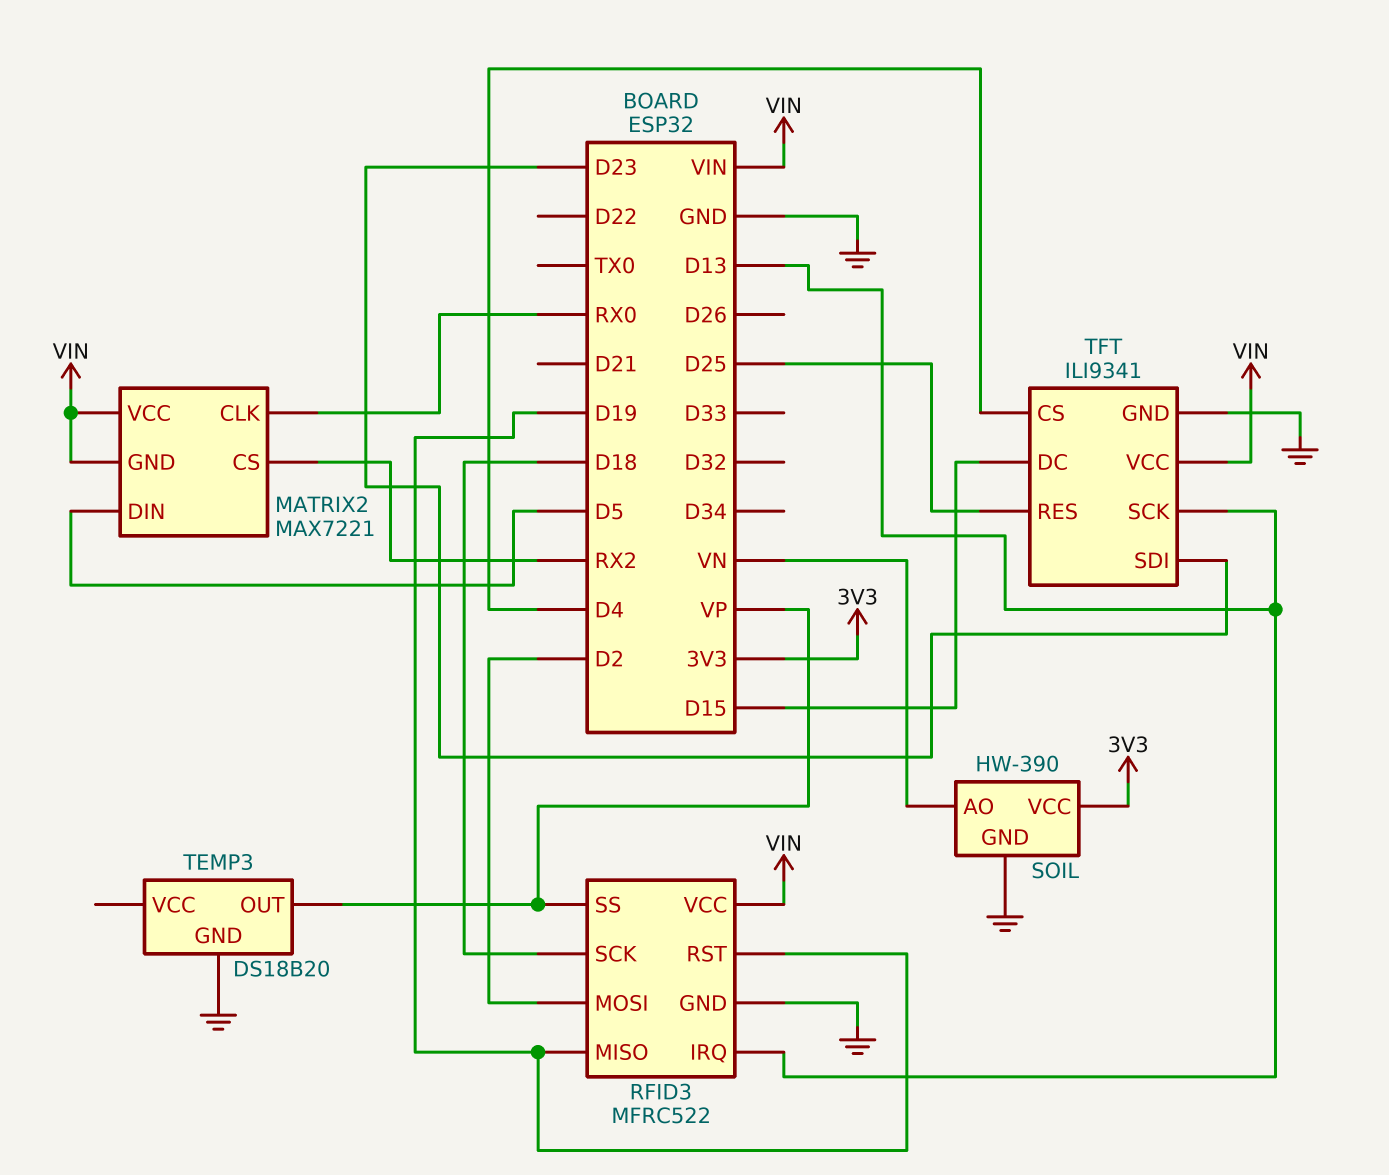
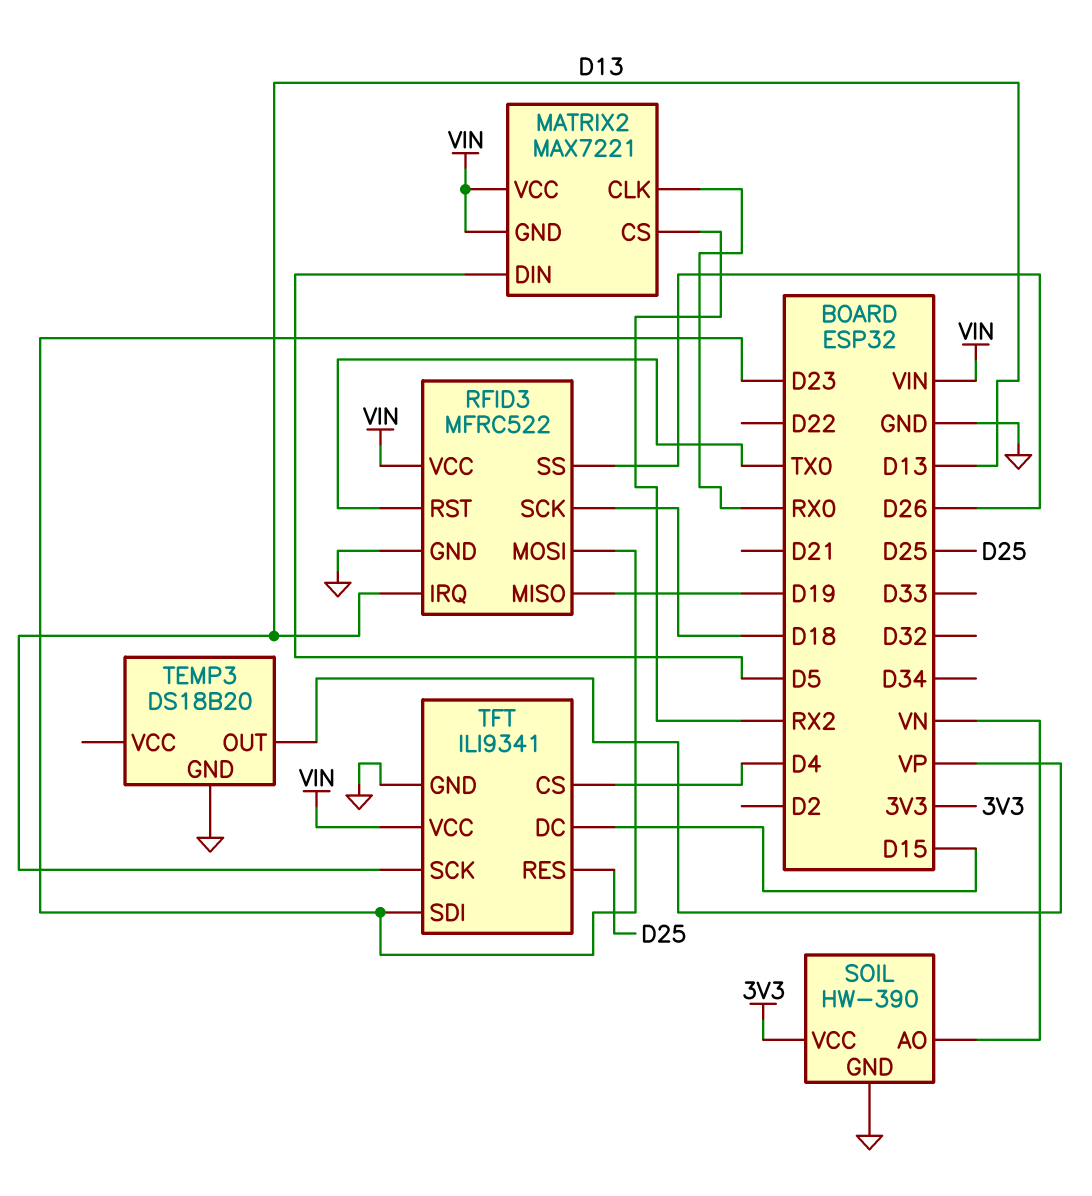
RFID3 pin MOSI: D2 -> D23
RFID3 pin RST: D19 -> TX0
RFID3 pin SS: VP -> D26

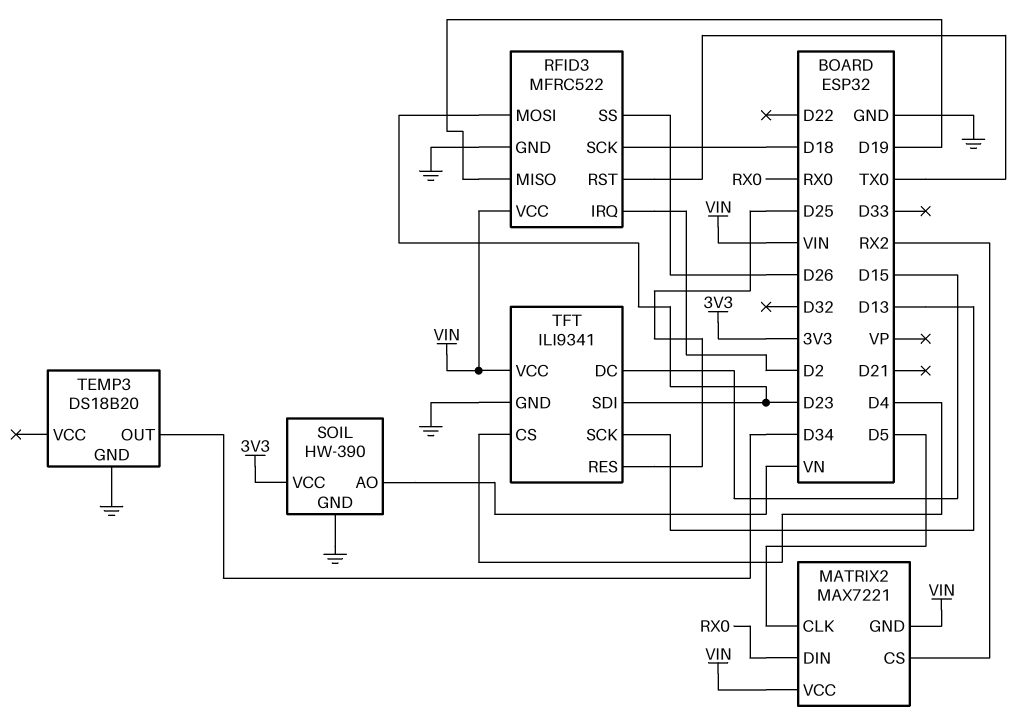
MATRIX2 pin CLK: RX0 -> D5
MATRIX2 pin DIN: D5 -> RX0
RFID3 pin IRQ: D13 -> D2
TEMP3 pin OUT: VP -> D34

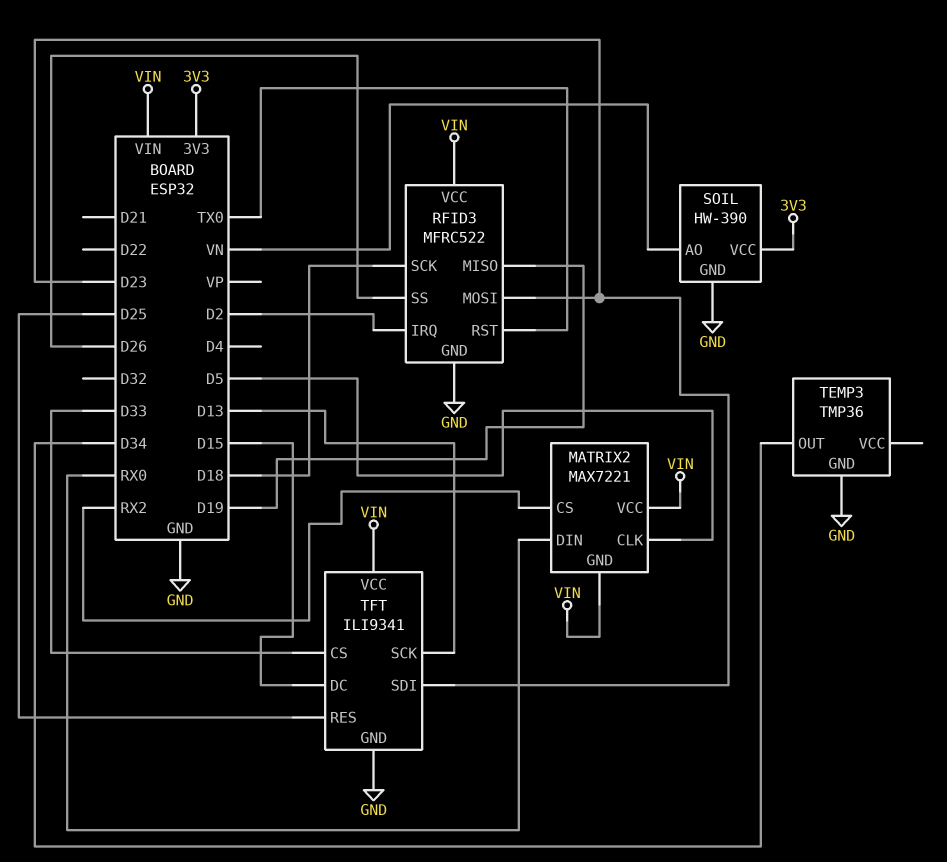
TEMP3: DS18B20 -> TMP36
TFT pin CS: D4 -> D33

